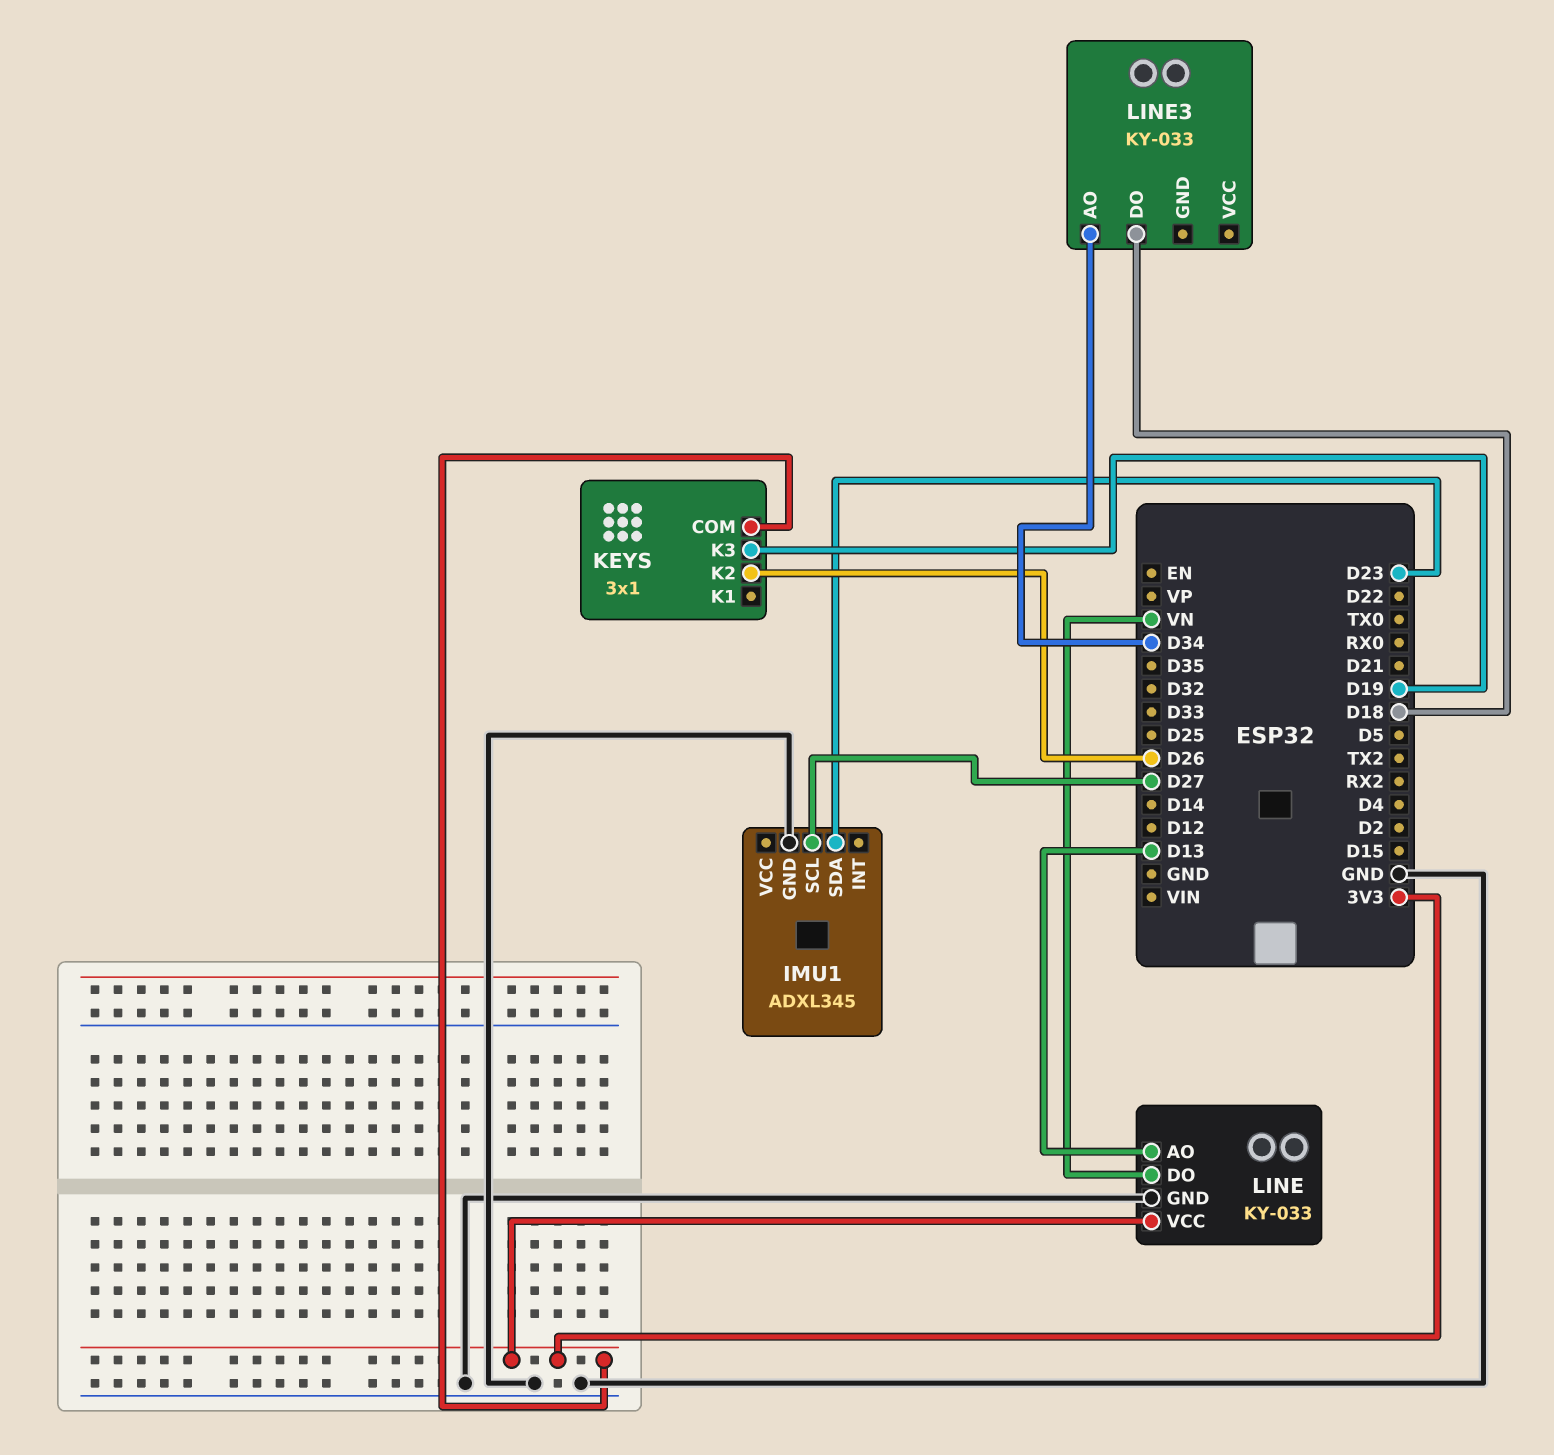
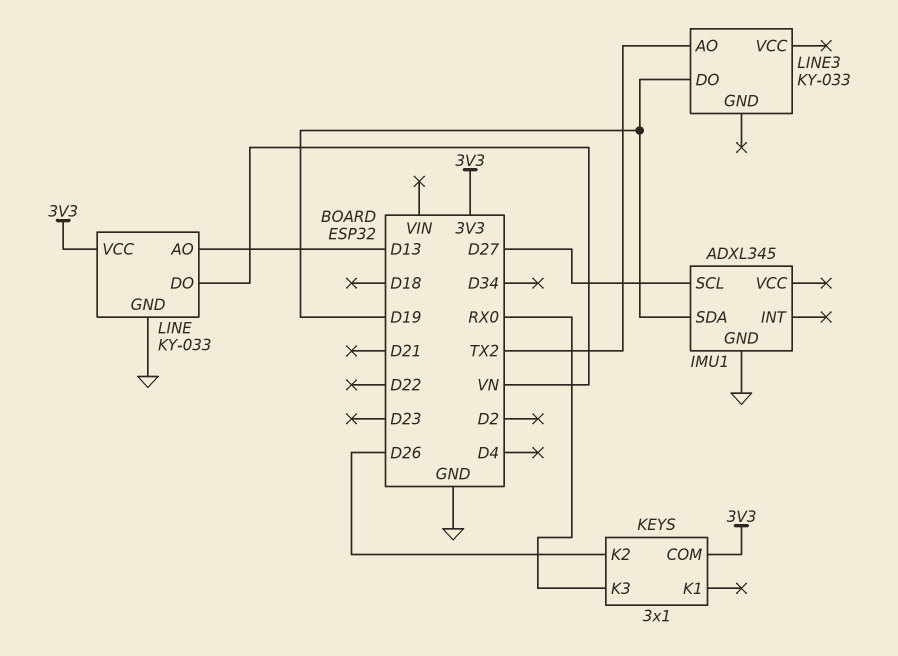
IMU1 pin SDA: D23 -> D19
KEYS pin K3: D19 -> RX0
LINE3 pin AO: D34 -> TX2
LINE3 pin DO: D18 -> D19

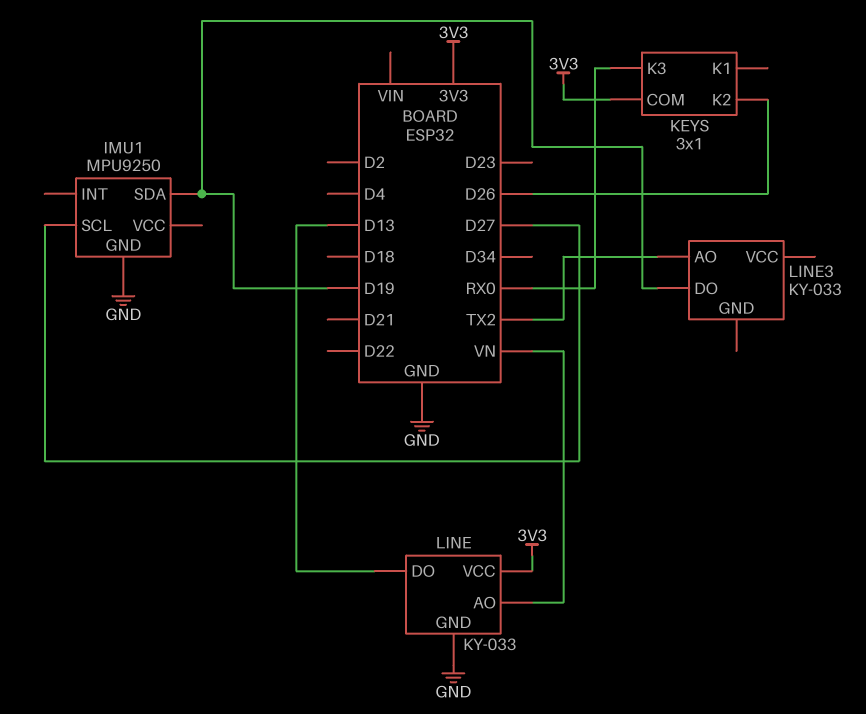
IMU1: ADXL345 -> MPU9250
LINE pin AO: D13 -> VN
LINE pin DO: VN -> D13

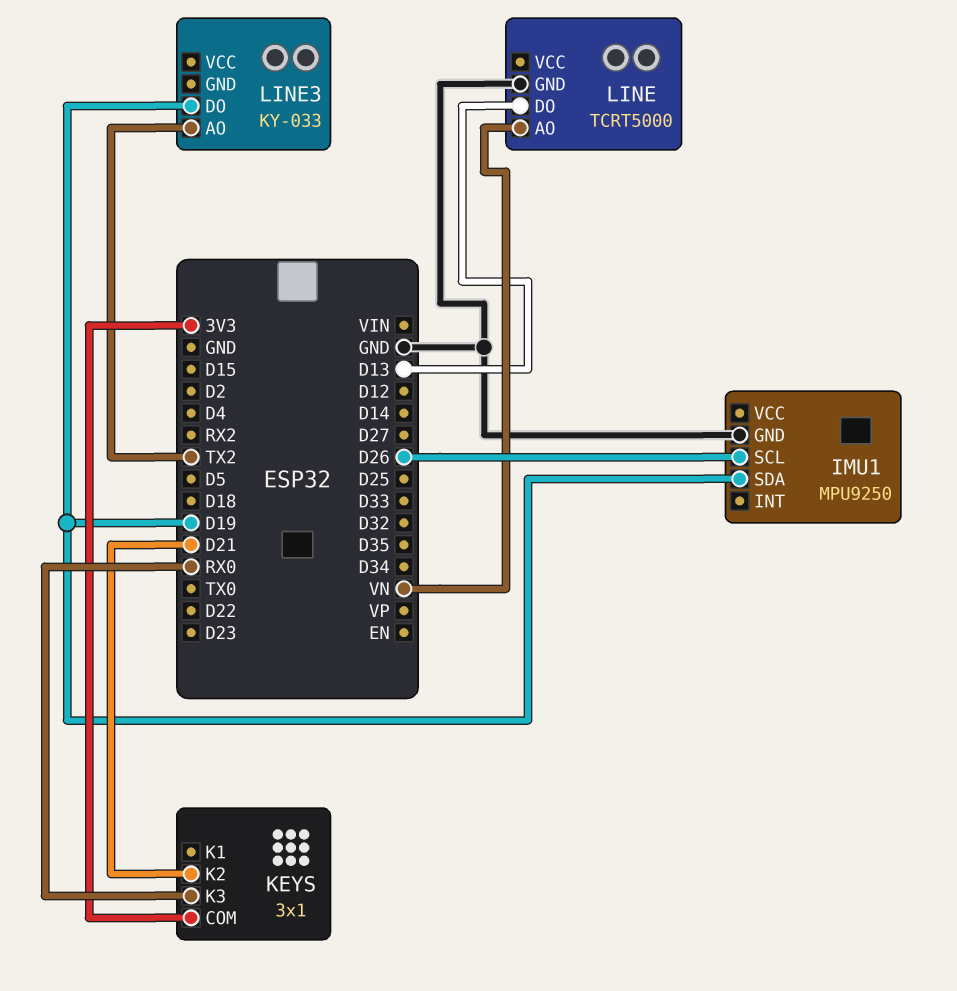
IMU1 pin SCL: D27 -> D26
KEYS pin K2: D26 -> D21
LINE: KY-033 -> TCRT5000
LINE pin VCC: 3V3 -> none

